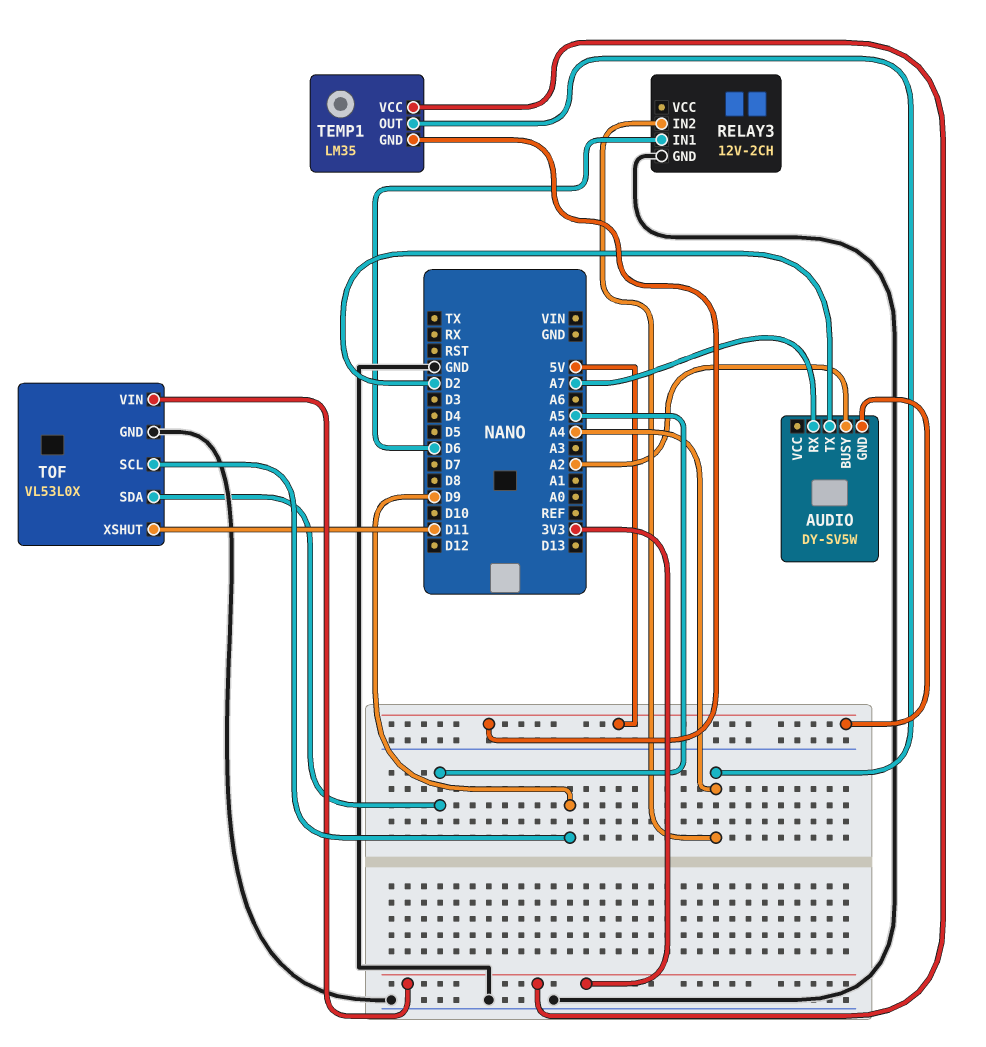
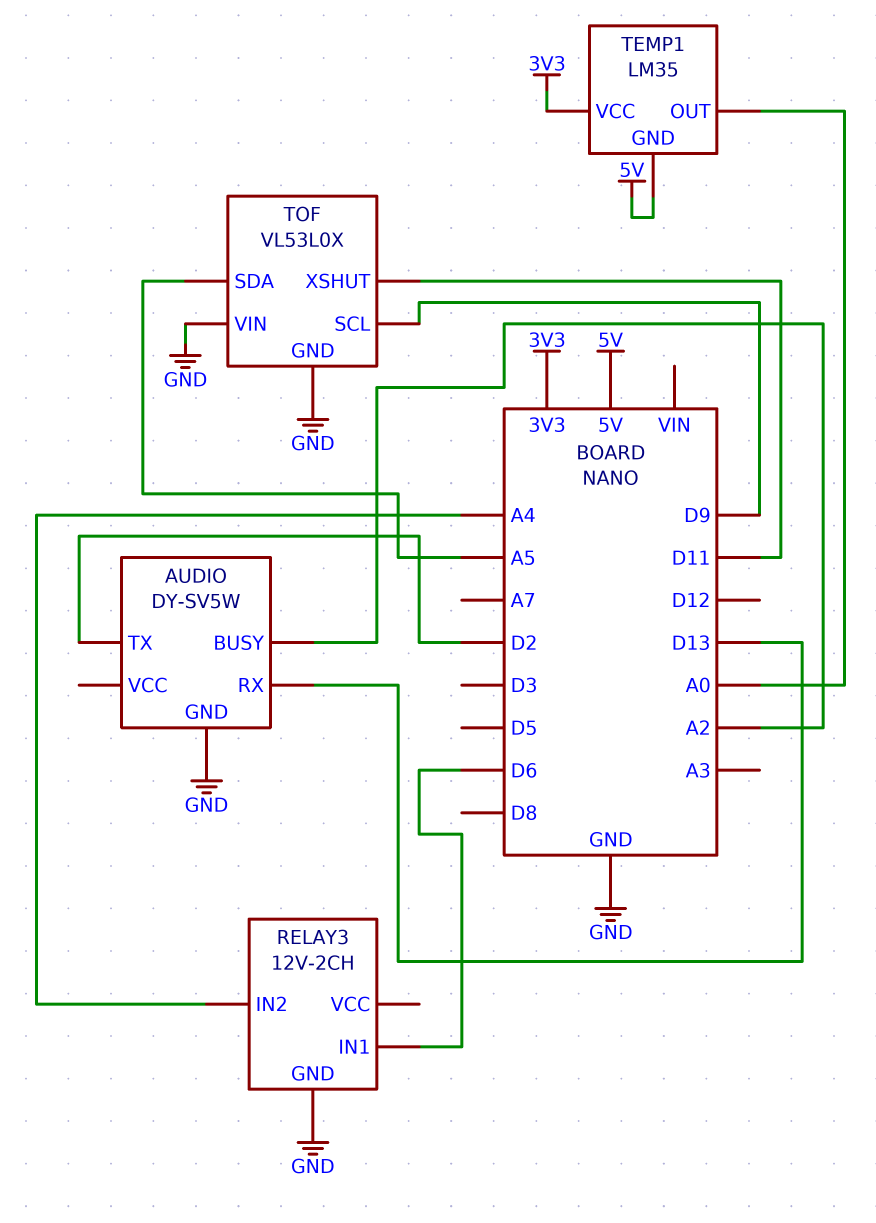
AUDIO pin GND: 5V -> GND
AUDIO pin RX: A7 -> D13
TEMP1 pin OUT: A4 -> A0
TOF pin VIN: 3V3 -> GND

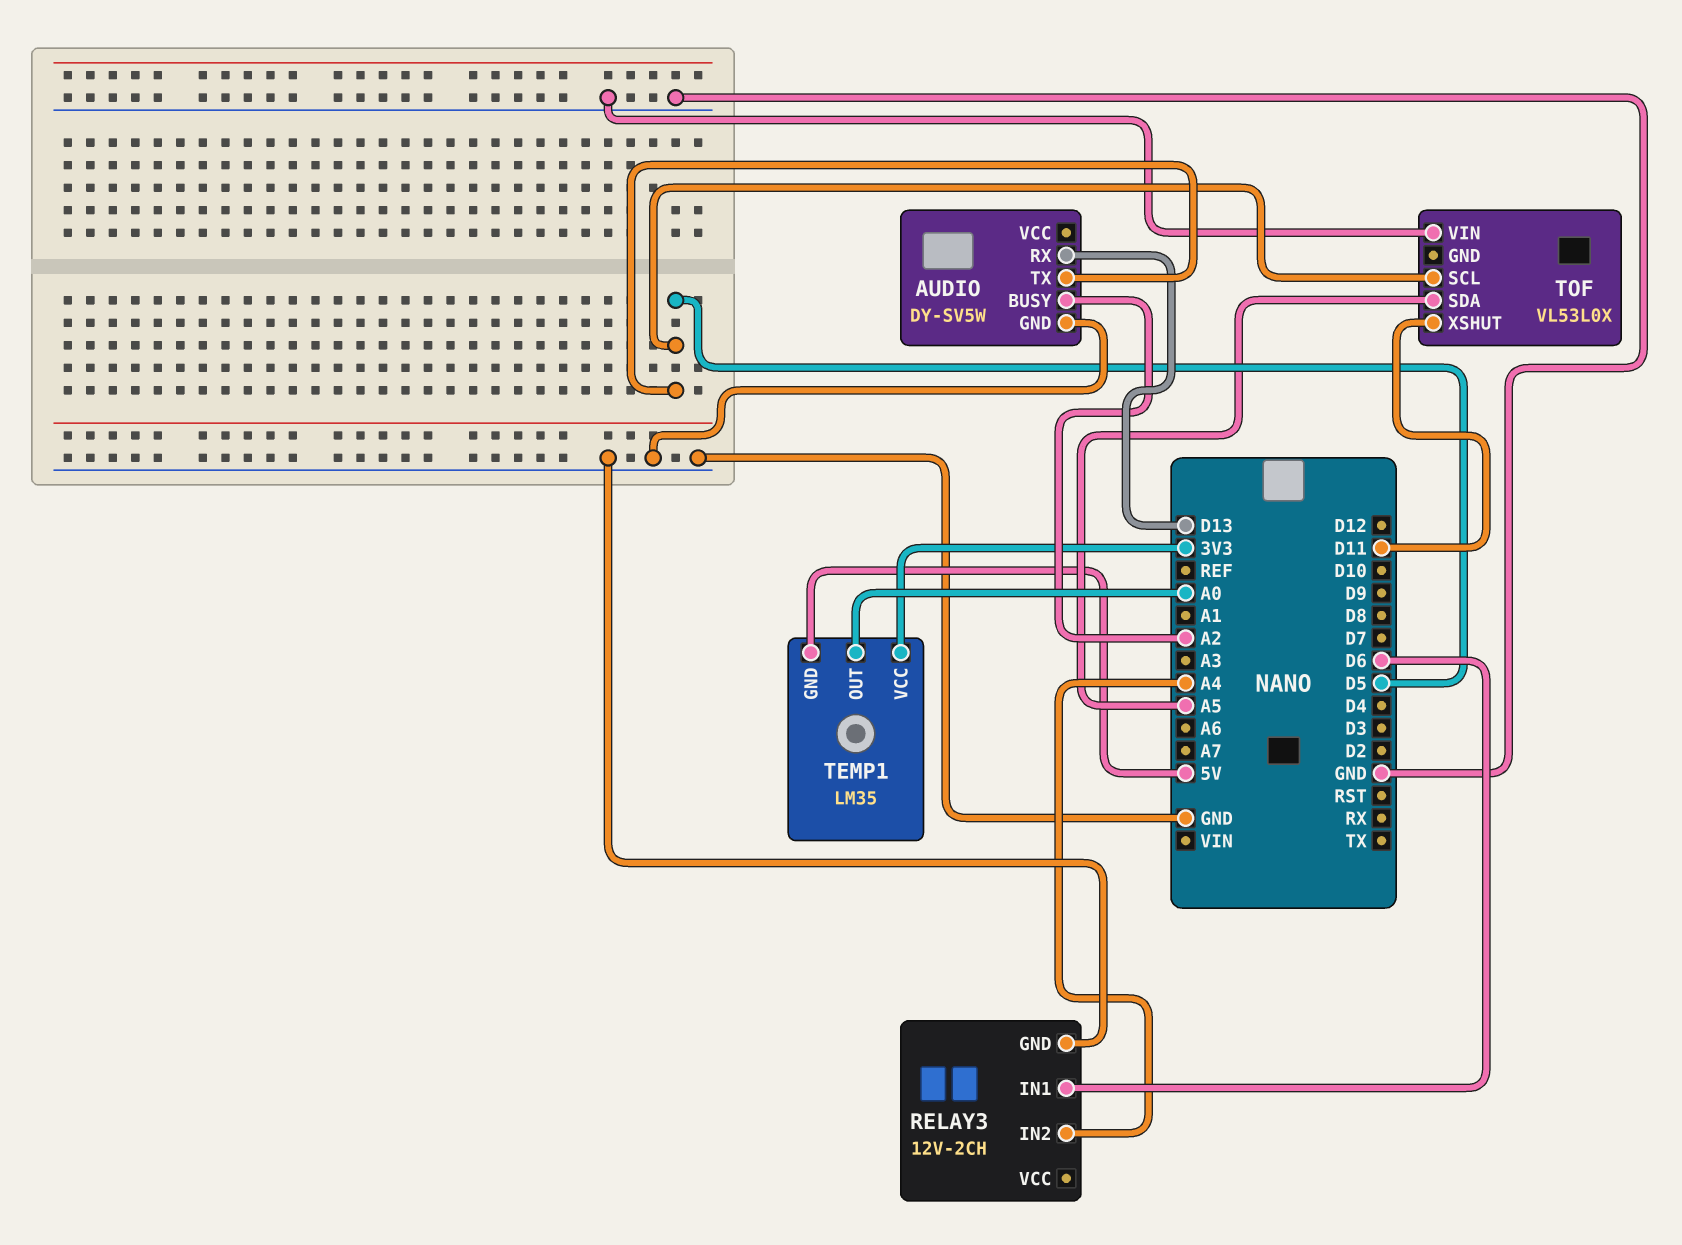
AUDIO pin TX: D2 -> D5
TOF pin GND: GND -> none
TOF pin SCL: D9 -> D5

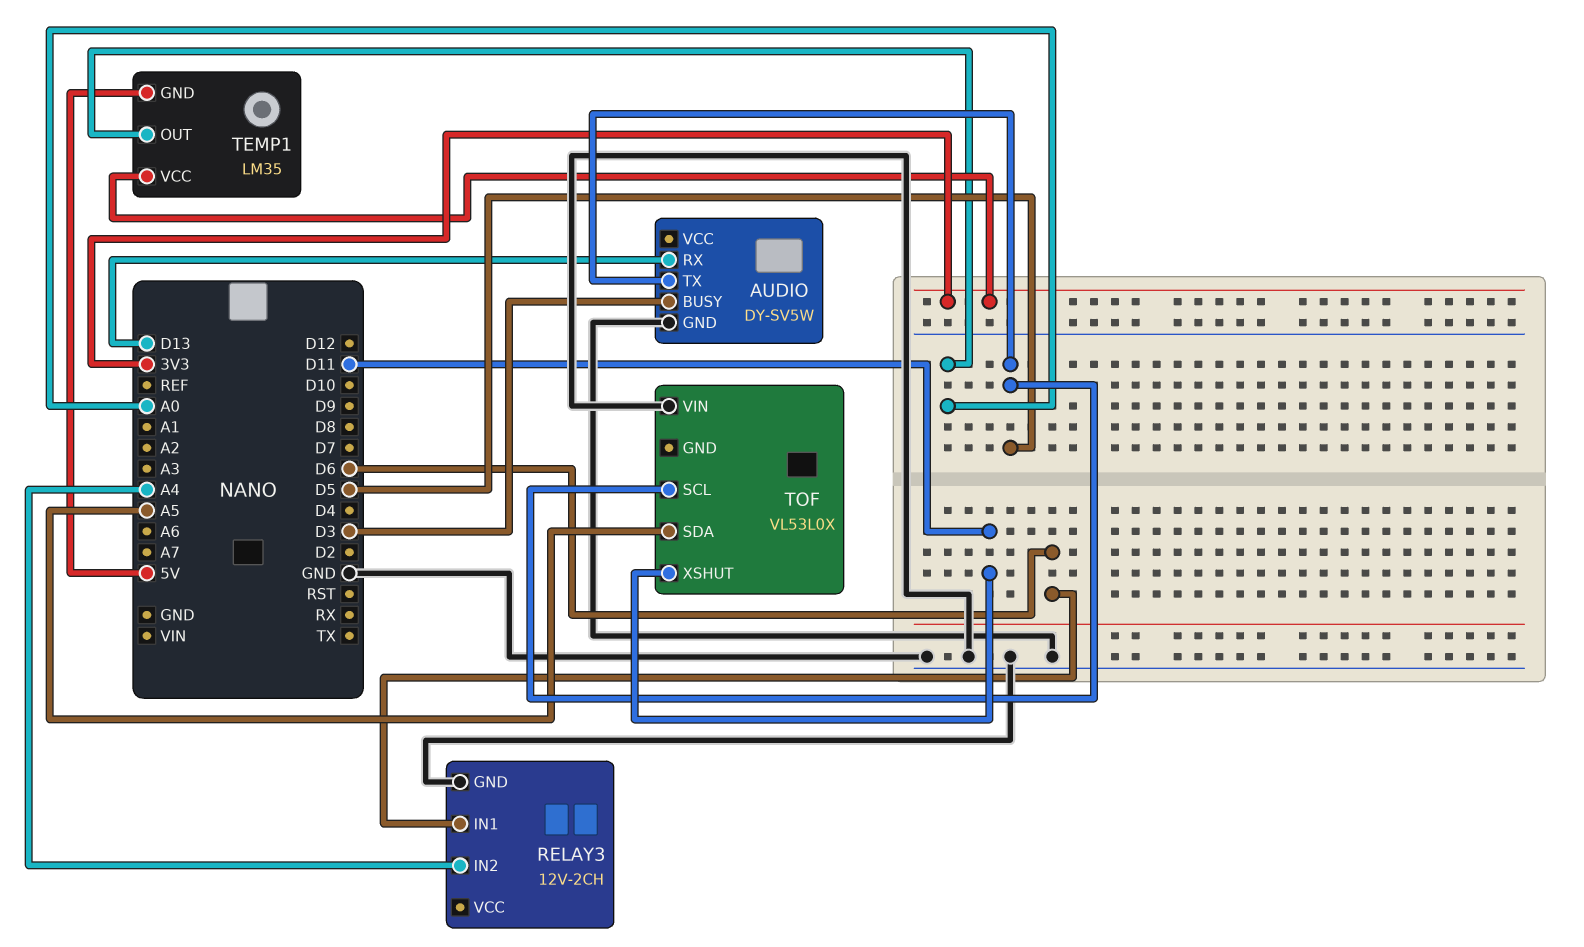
AUDIO pin BUSY: A2 -> D3

